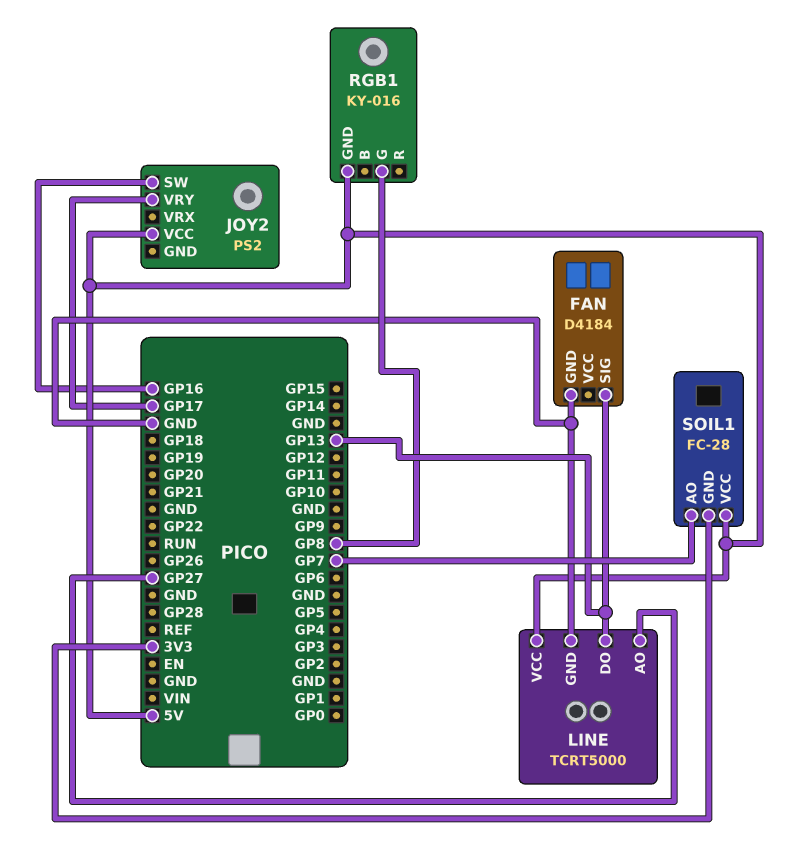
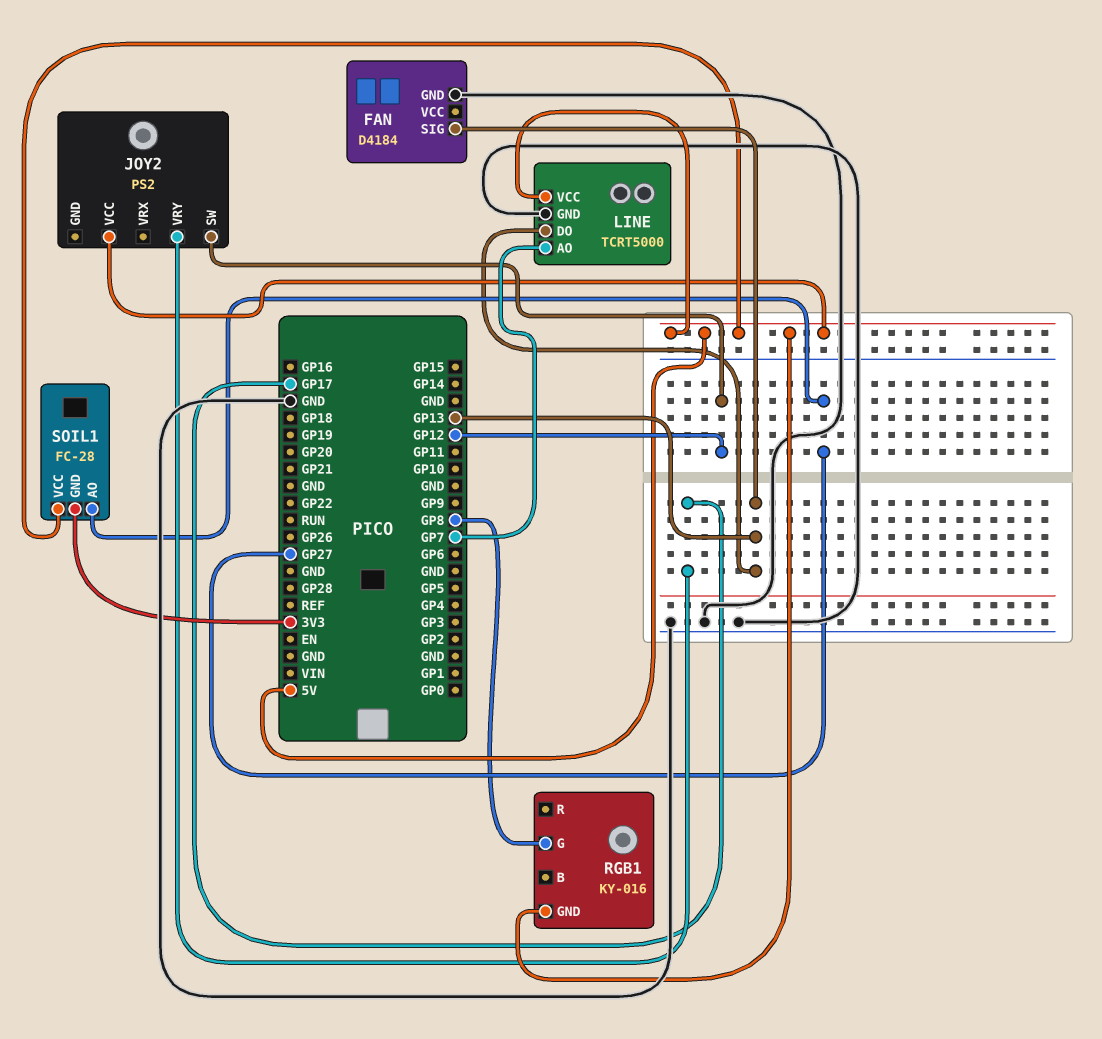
JOY2 pin SW: GP16 -> GP12
LINE pin AO: GP27 -> GP7
SOIL1 pin AO: GP7 -> GP27

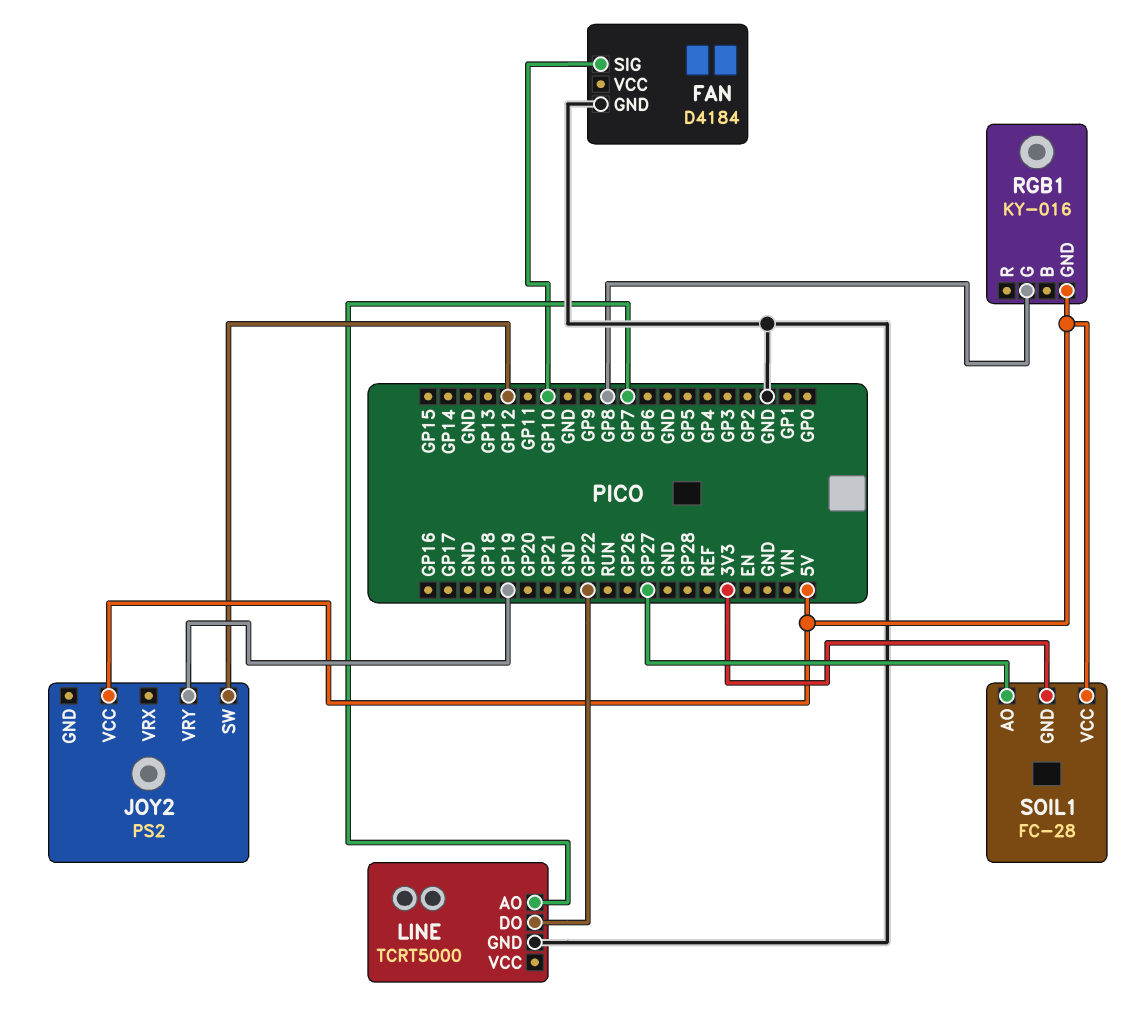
FAN pin SIG: GP13 -> GP10
JOY2 pin VRY: GP17 -> GP19
LINE pin DO: GP13 -> GP22
LINE pin VCC: 5V -> none

